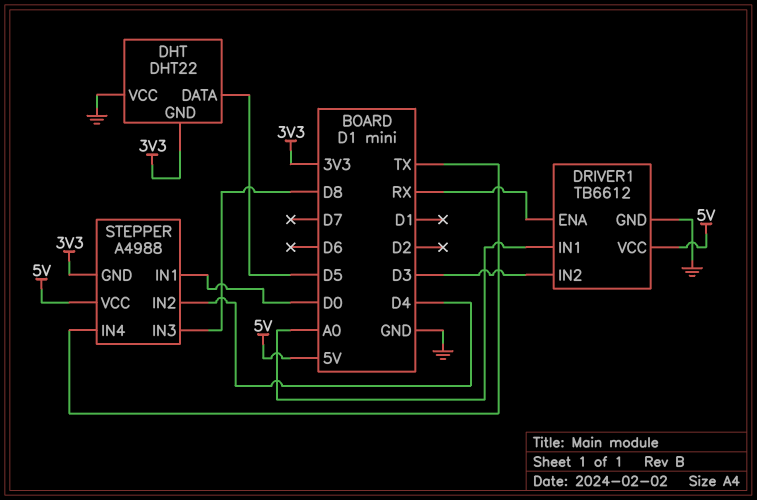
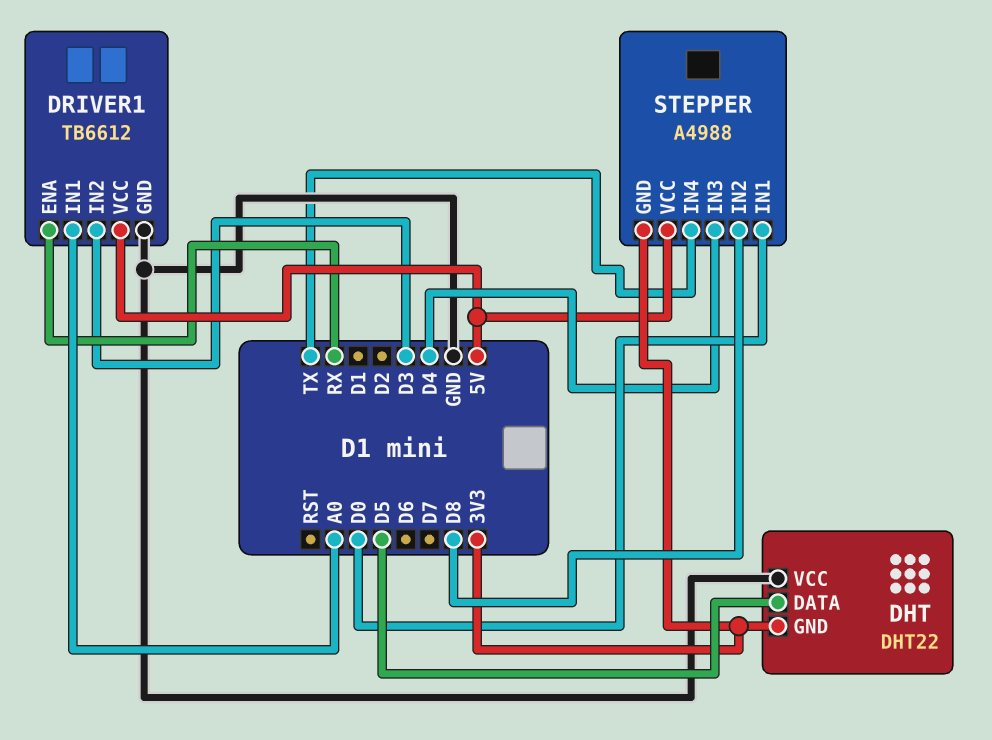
STEPPER pin IN2: D4 -> D8
STEPPER pin IN3: D8 -> D4

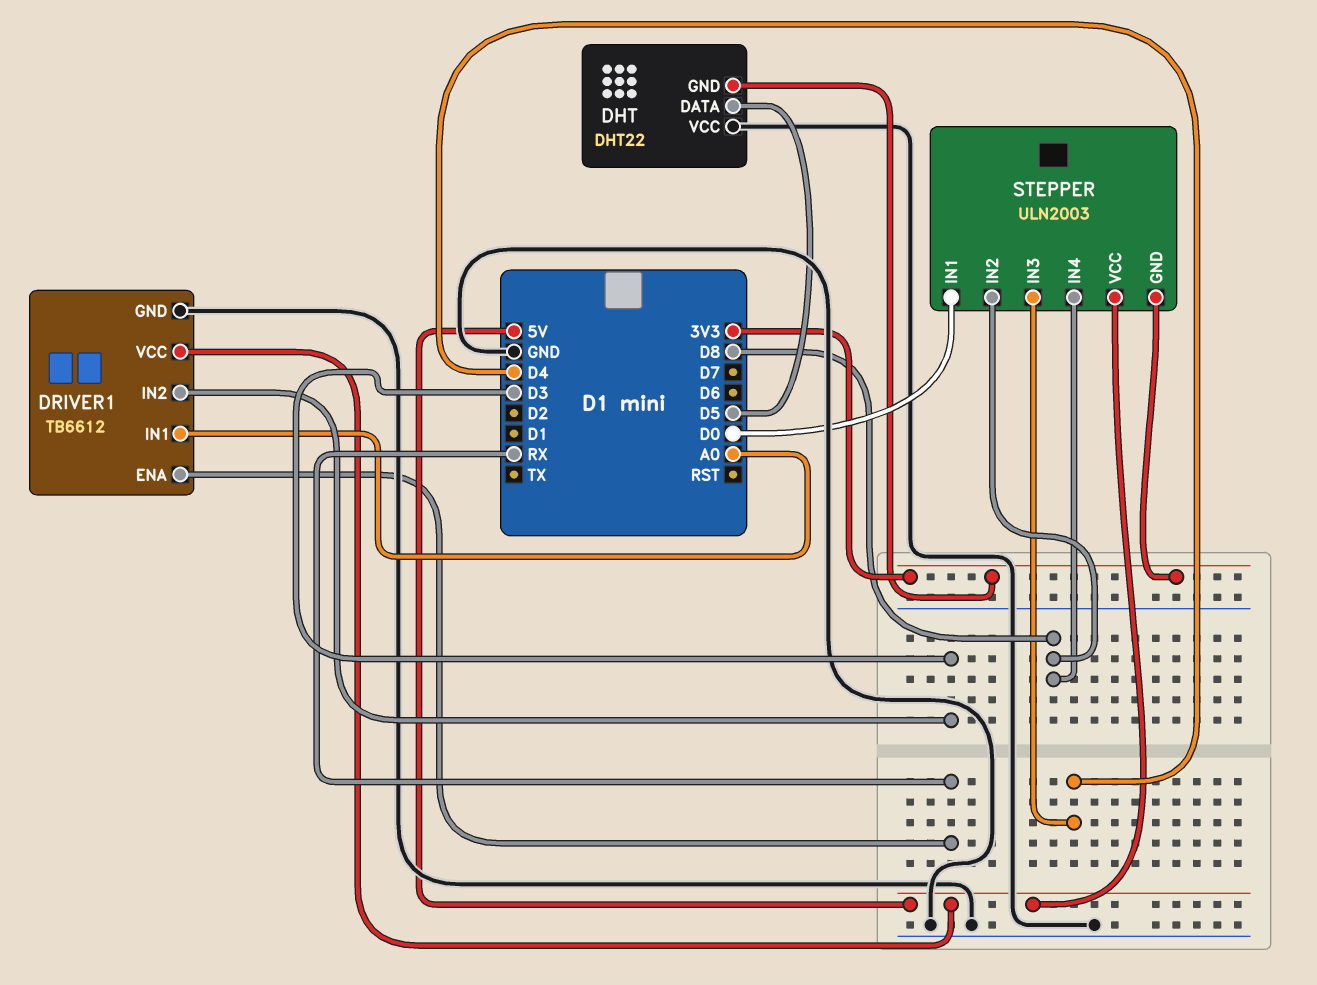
STEPPER: A4988 -> ULN2003
STEPPER pin IN4: TX -> D8

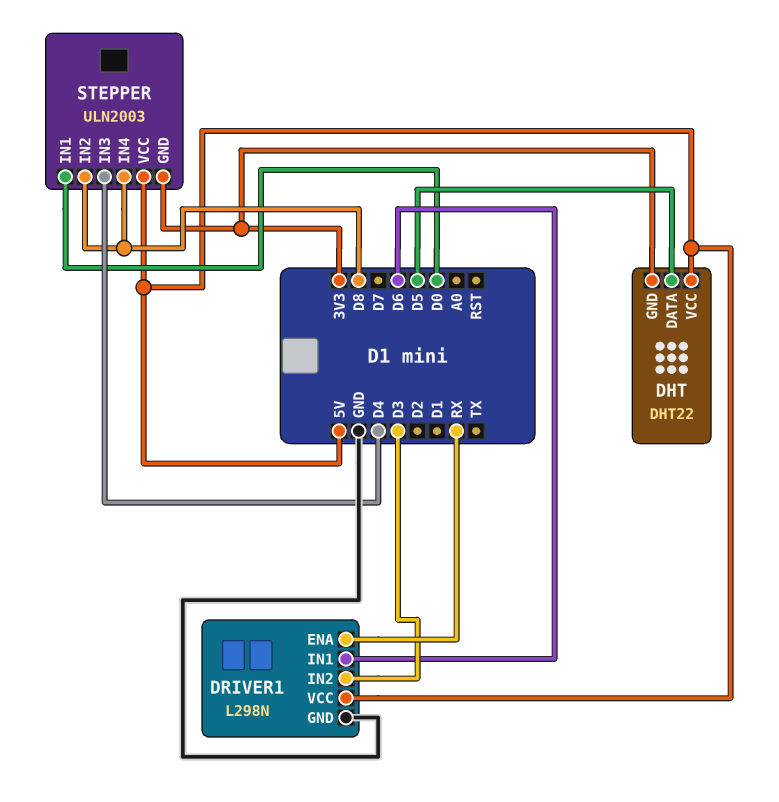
DHT pin VCC: GND -> 5V
DRIVER1: TB6612 -> L298N
DRIVER1 pin IN1: A0 -> D6

